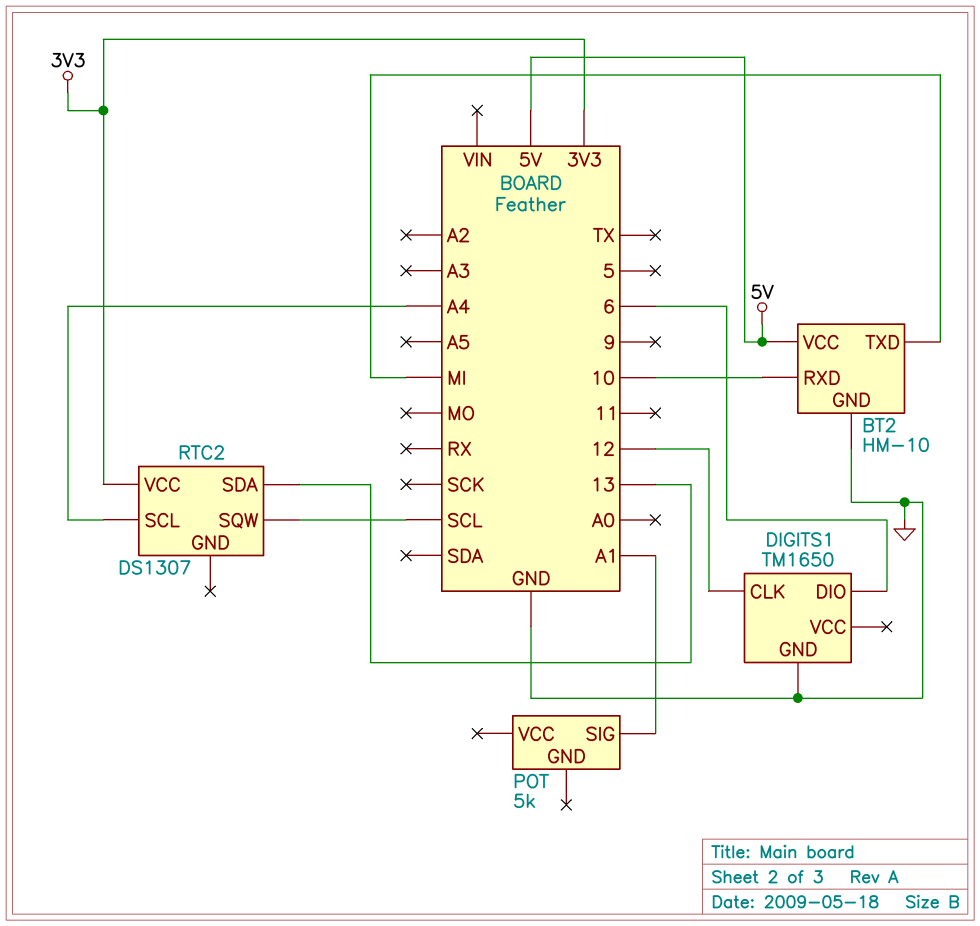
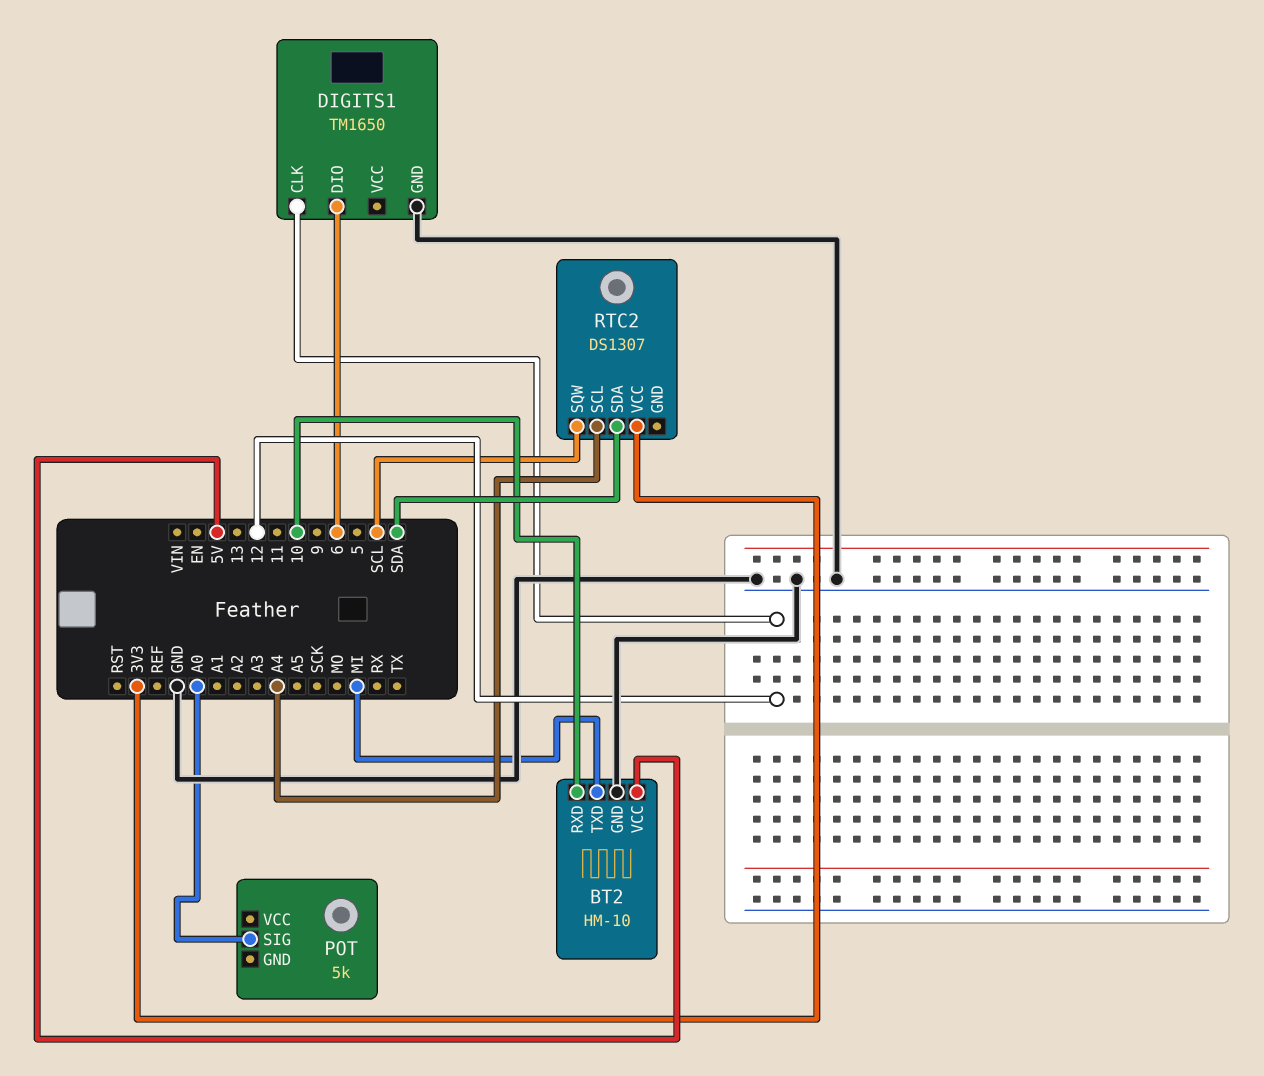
POT pin SIG: A1 -> A0
RTC2 pin SDA: 13 -> SDA

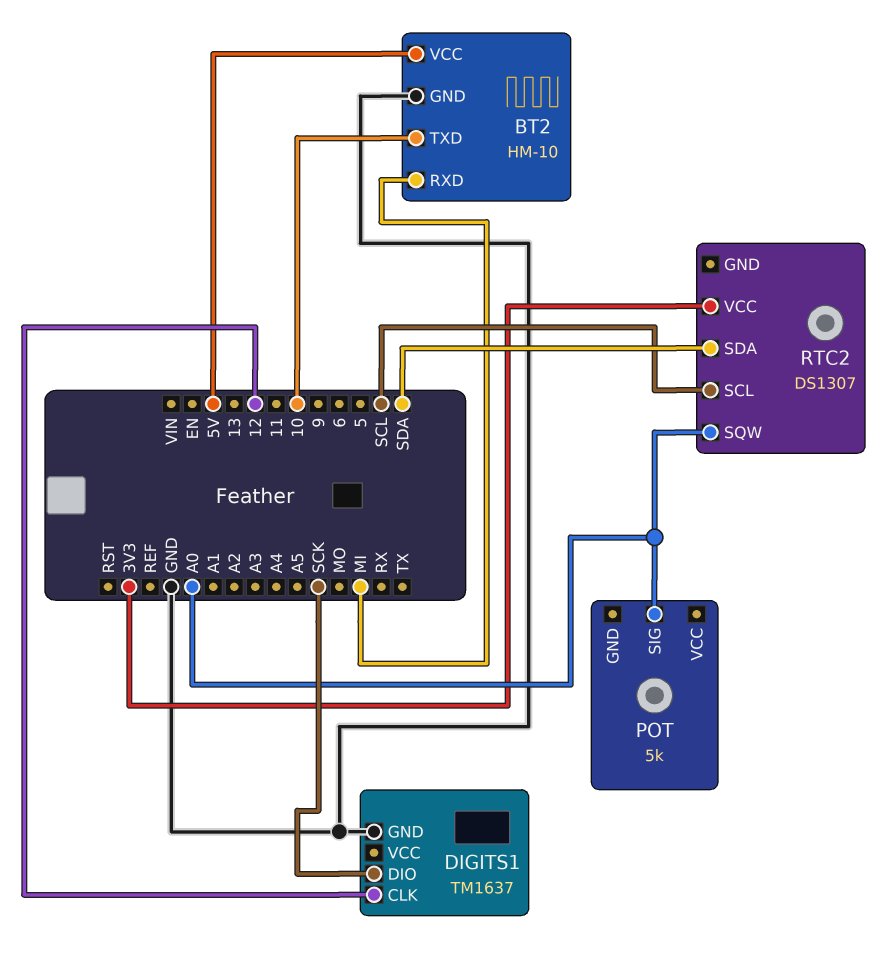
BT2 pin RXD: 10 -> MI
BT2 pin TXD: MI -> 10
DIGITS1: TM1650 -> TM1637
DIGITS1 pin DIO: 6 -> SCK
RTC2 pin SCL: A4 -> SCL
RTC2 pin SQW: SCL -> A0

